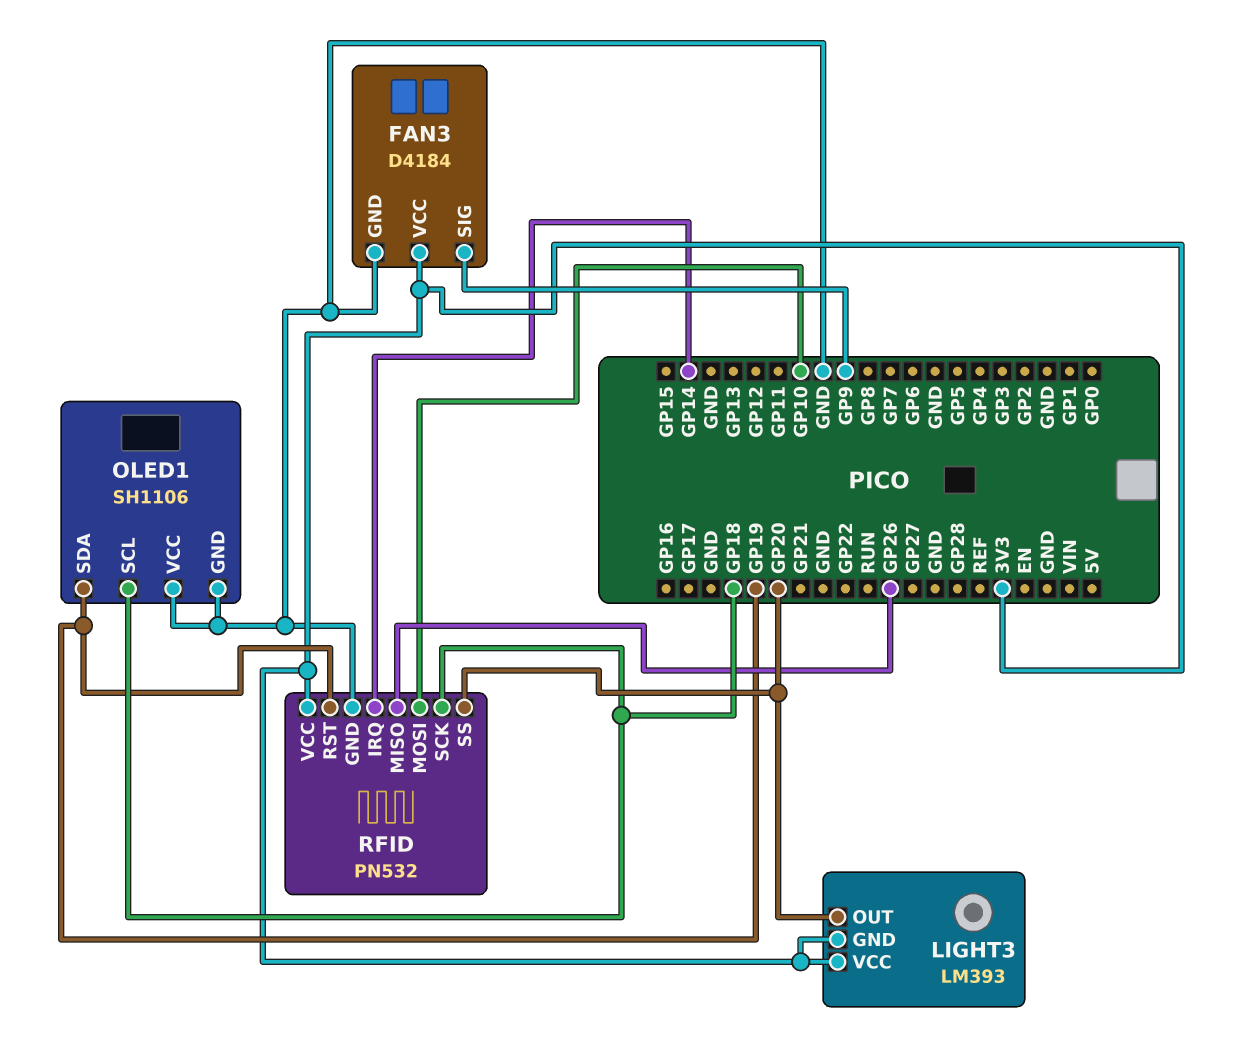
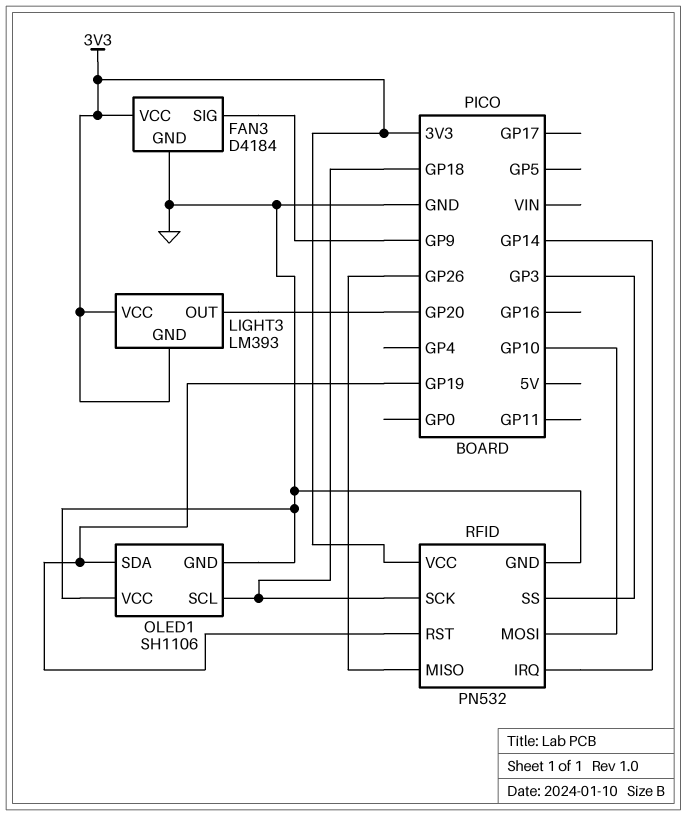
RFID pin SS: GP20 -> GP3

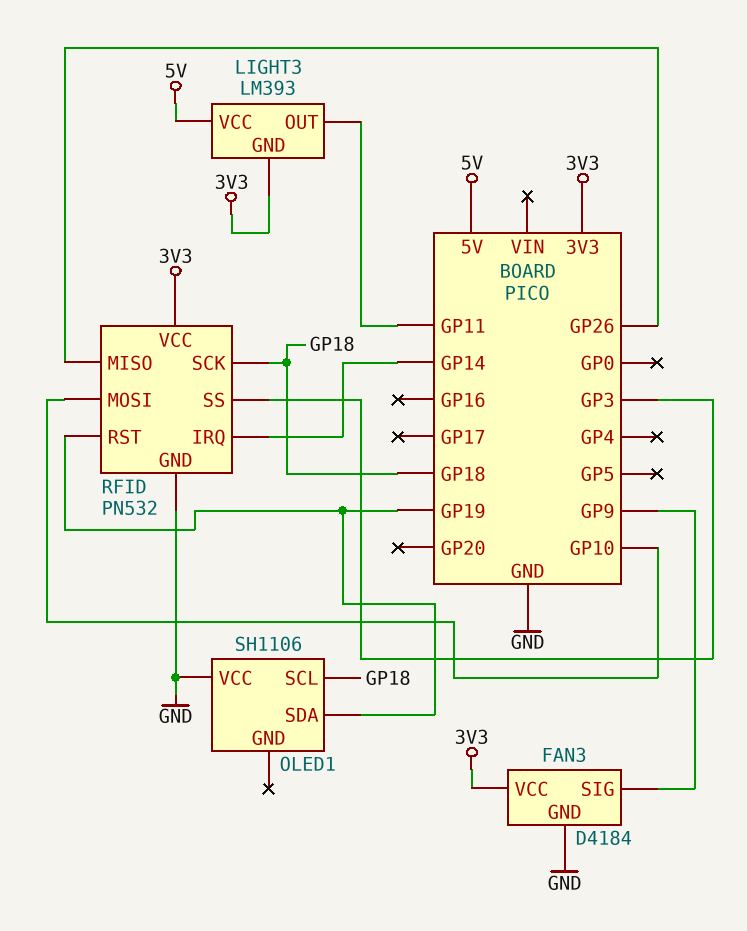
LIGHT3 pin OUT: GP20 -> GP11
LIGHT3 pin VCC: 3V3 -> 5V
OLED1 pin GND: GND -> none

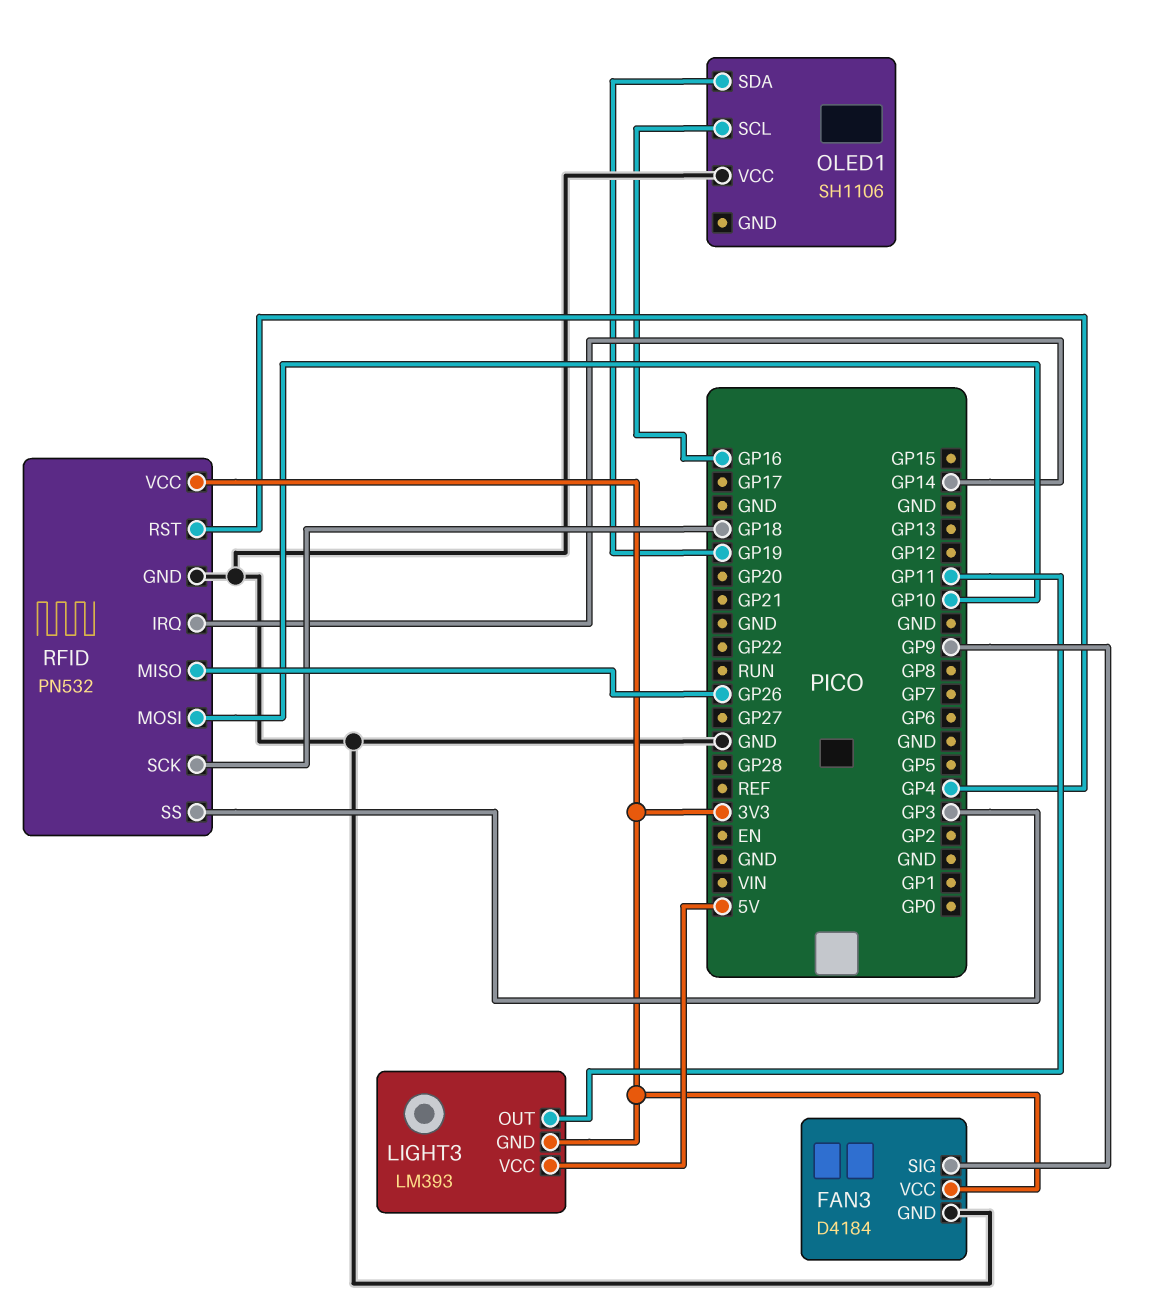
OLED1 pin SCL: GP18 -> GP16
RFID pin RST: GP19 -> GP4

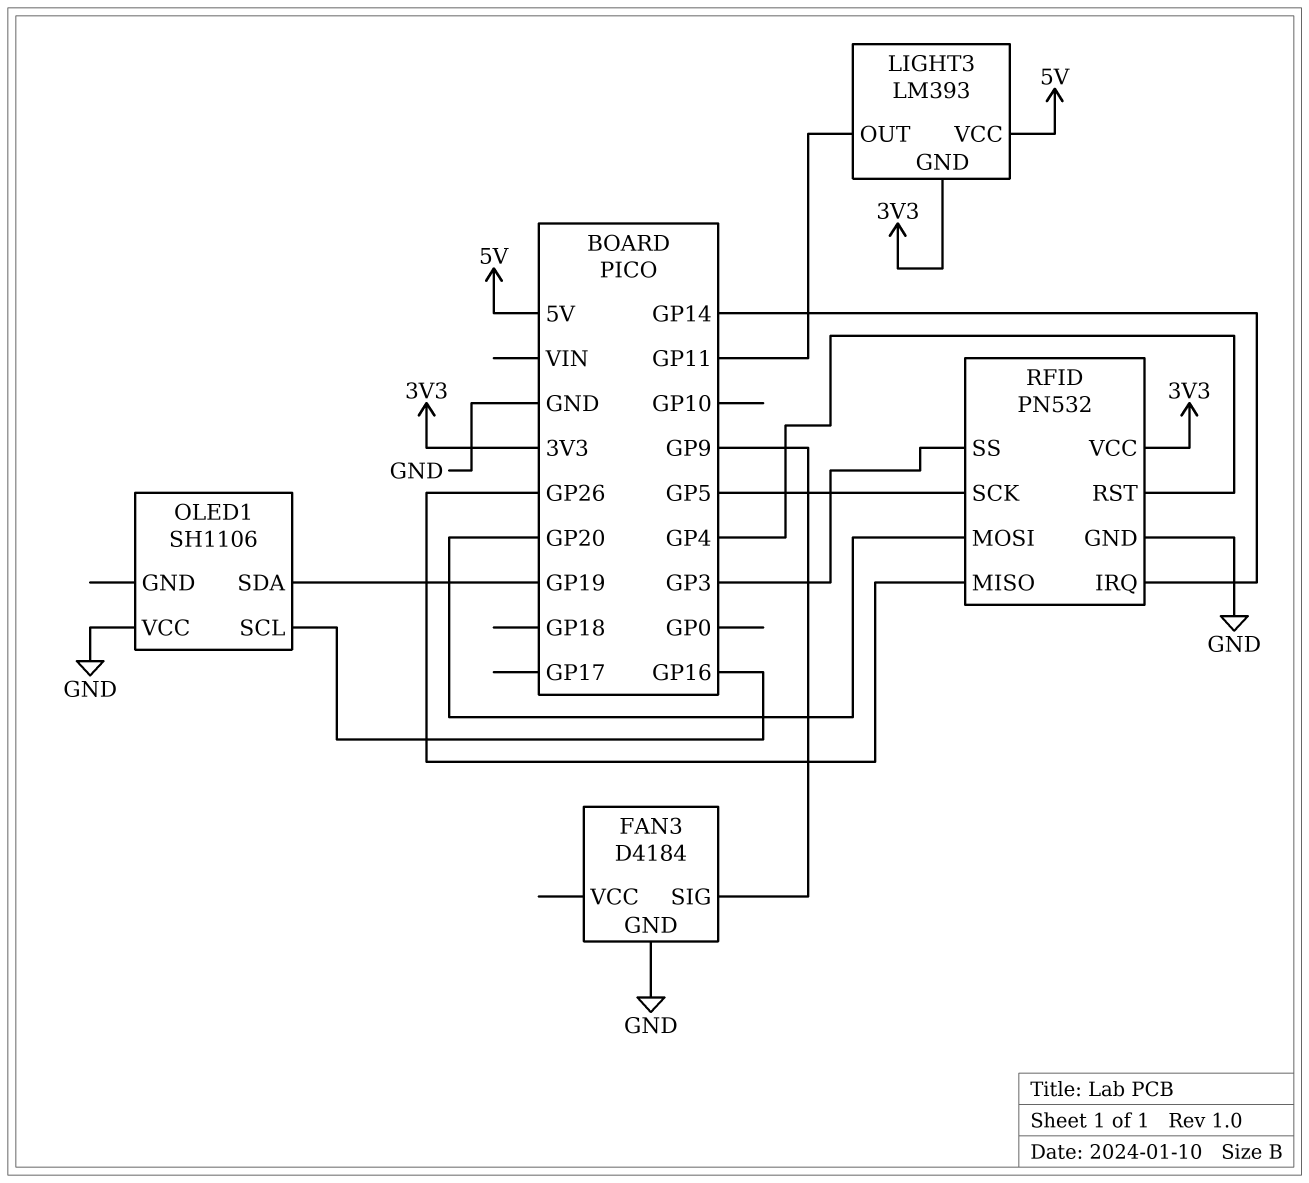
FAN3 pin VCC: 3V3 -> none
RFID pin MOSI: GP10 -> GP20
RFID pin SCK: GP18 -> GP5

